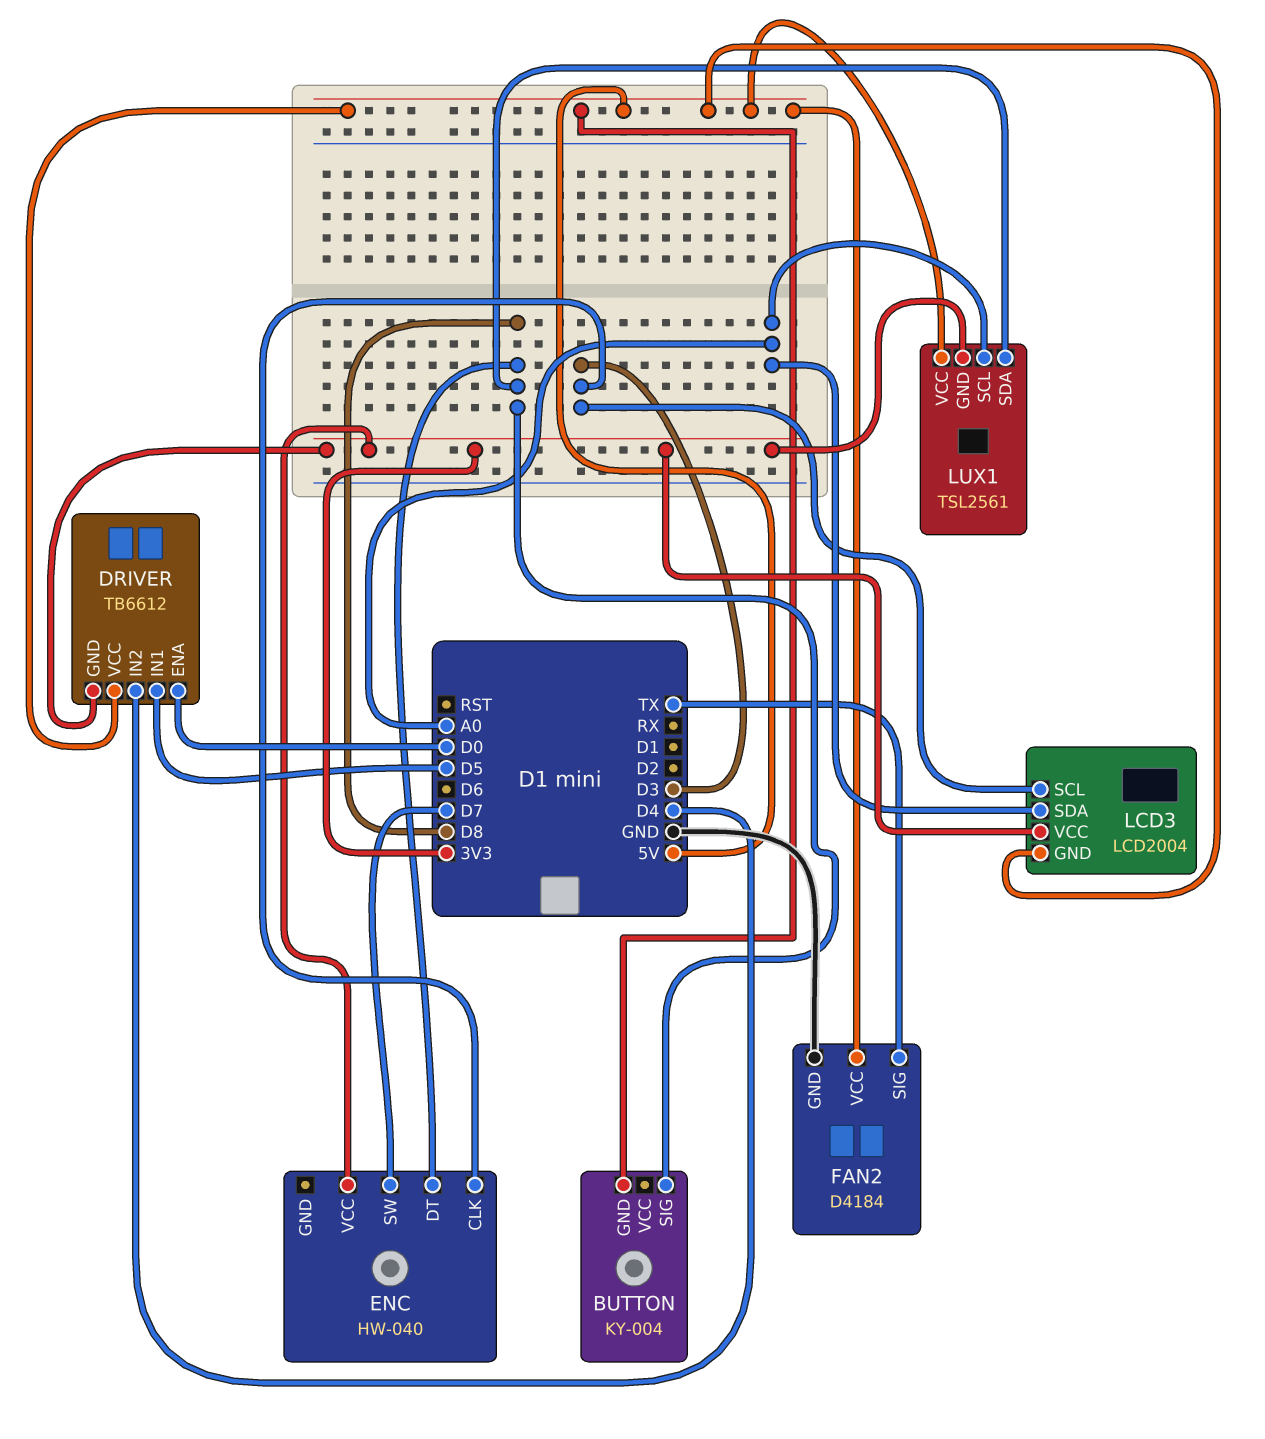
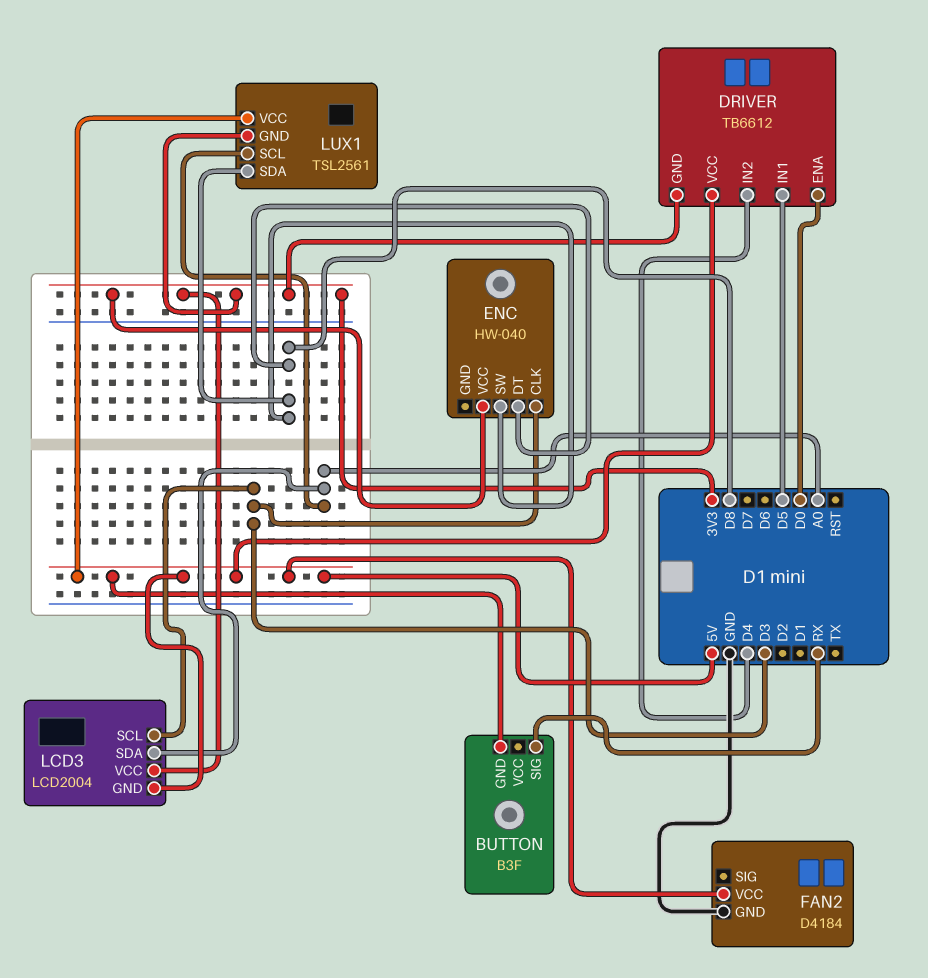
BUTTON: KY-004 -> B3F
BUTTON pin SIG: D8 -> RX
ENC pin SW: D7 -> D8
FAN2 pin SIG: TX -> none

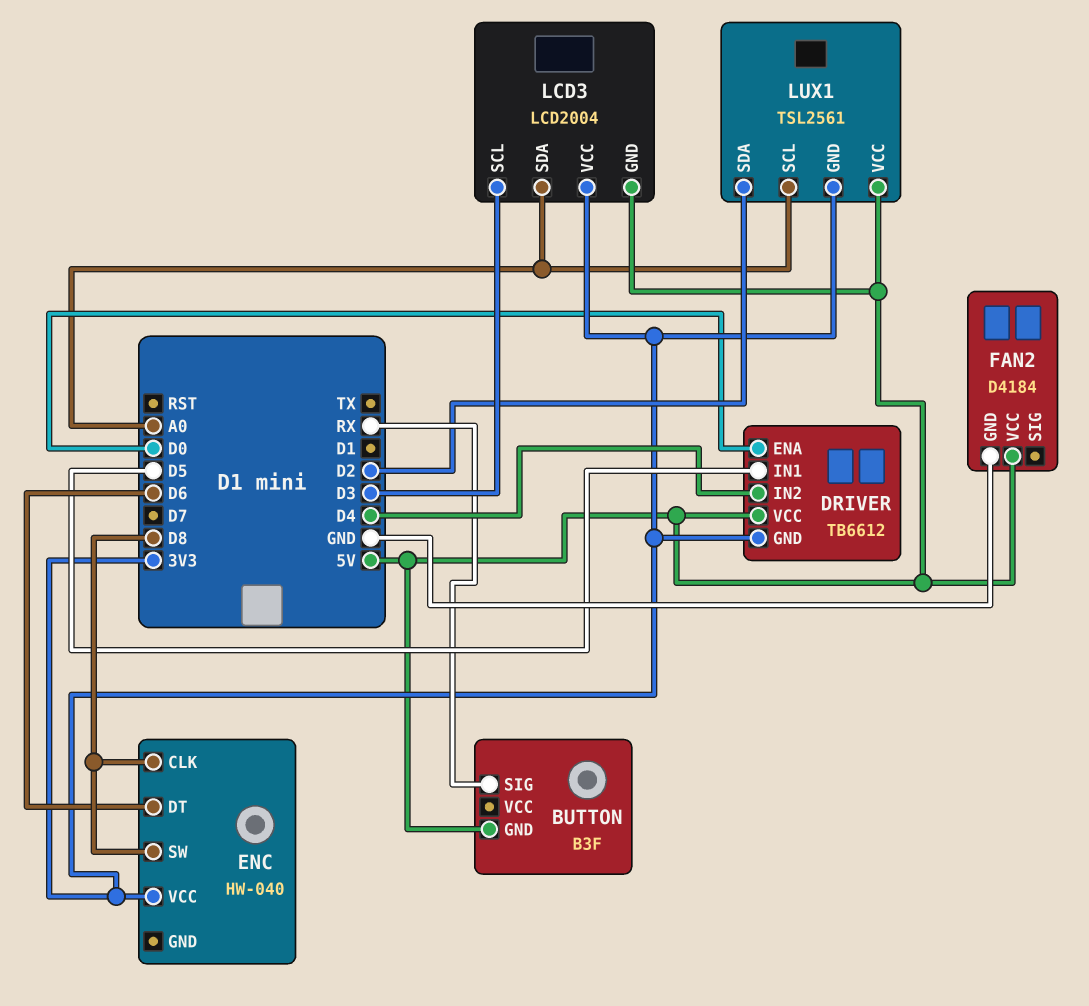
ENC pin CLK: D3 -> D8
ENC pin DT: D8 -> D6
LUX1 pin SDA: D8 -> D2

